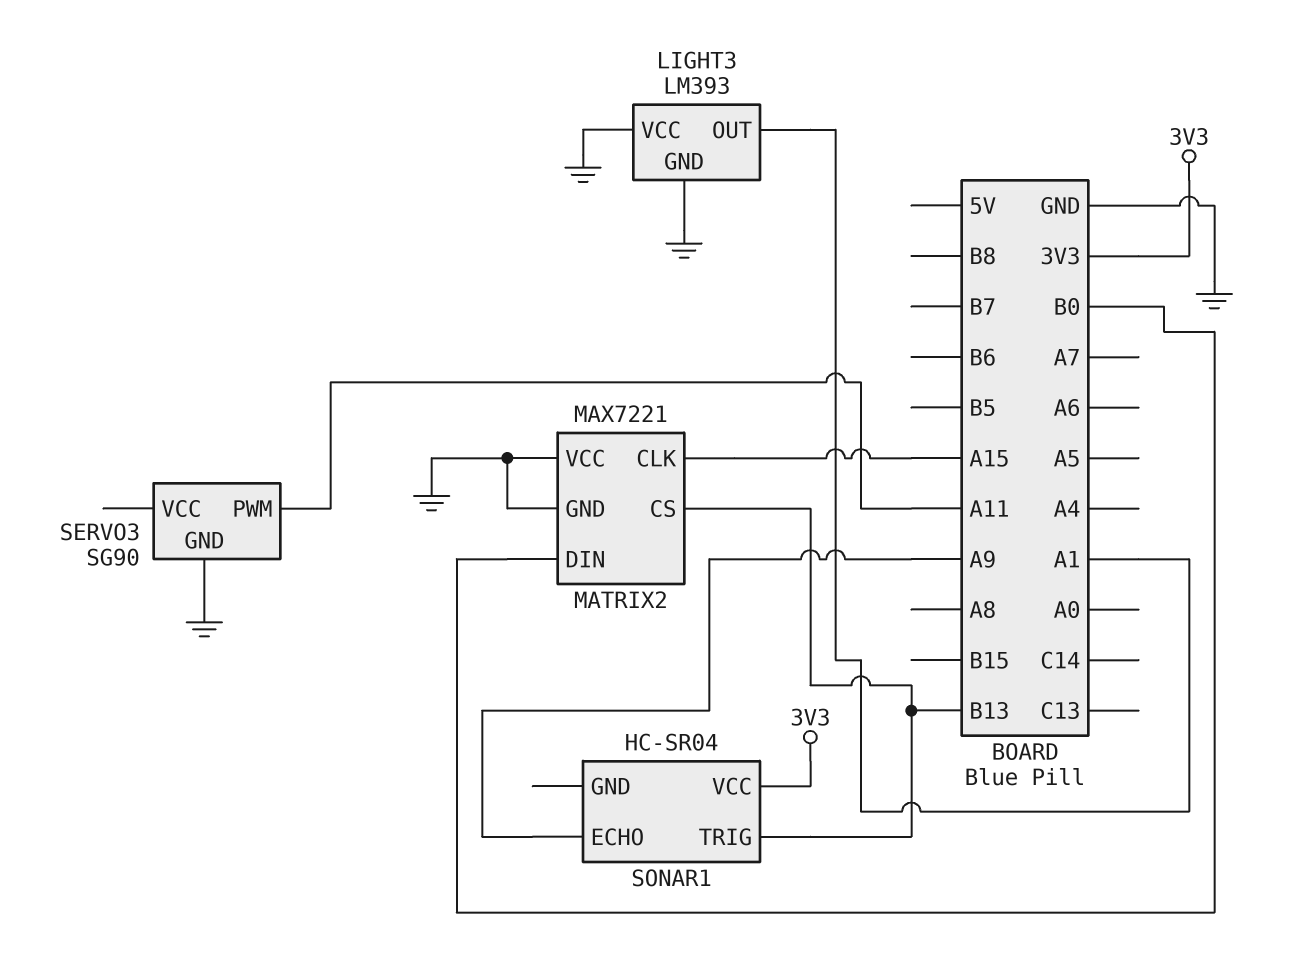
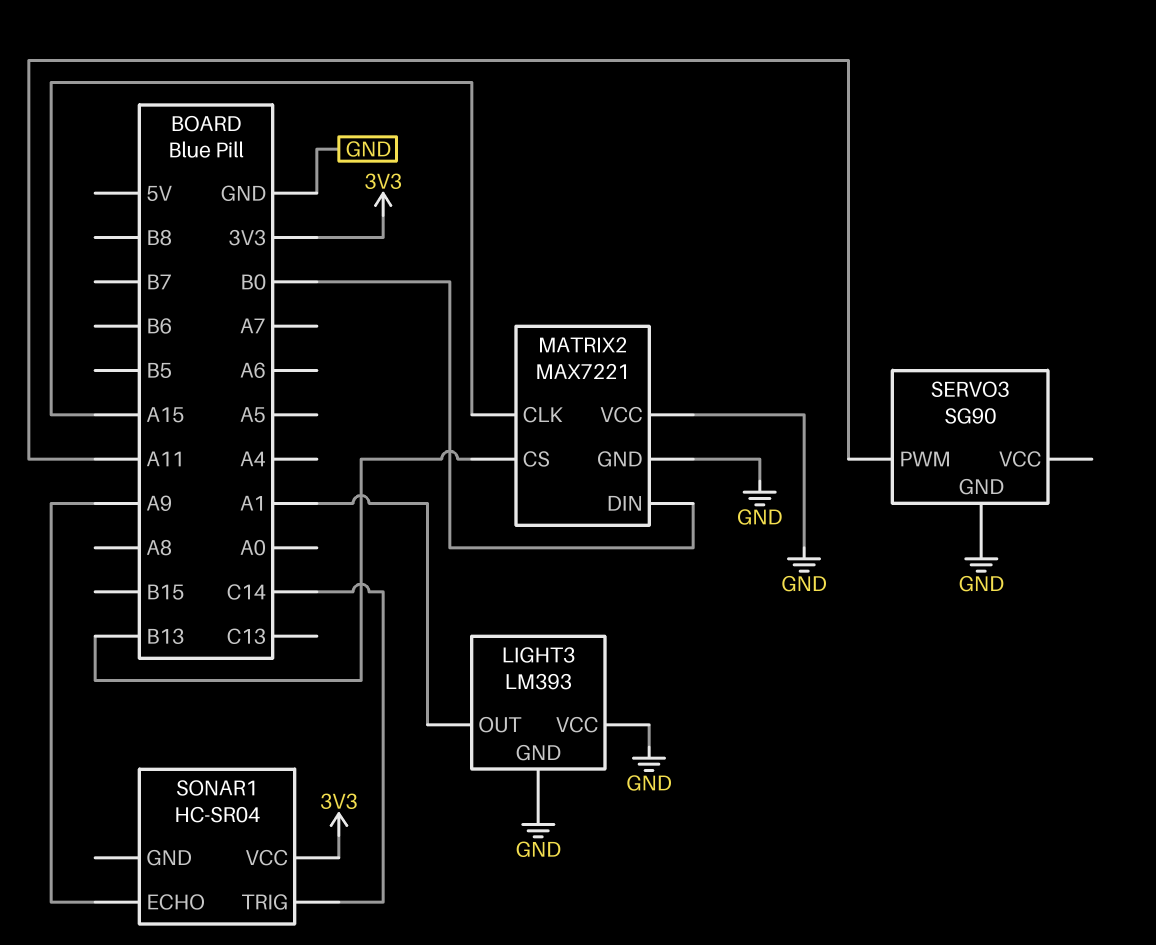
SONAR1 pin TRIG: B13 -> C14

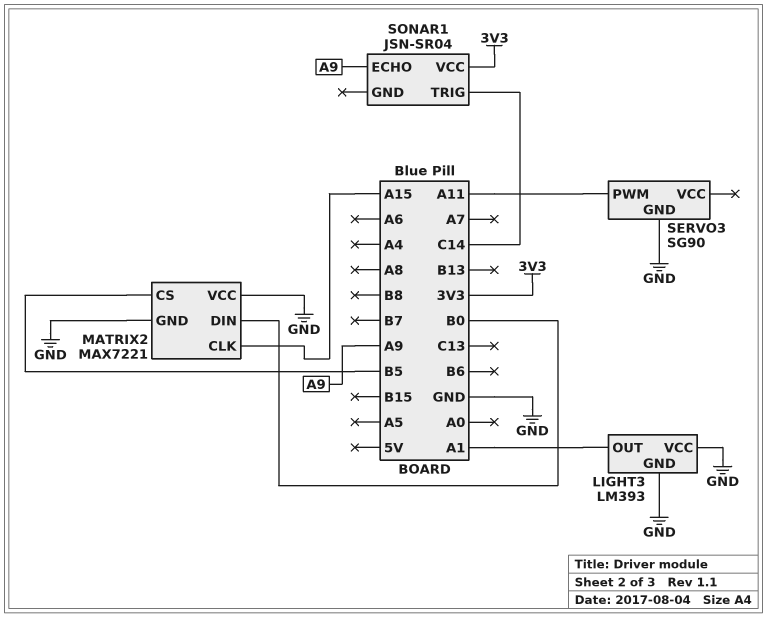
MATRIX2 pin CS: B13 -> B5
SONAR1: HC-SR04 -> JSN-SR04

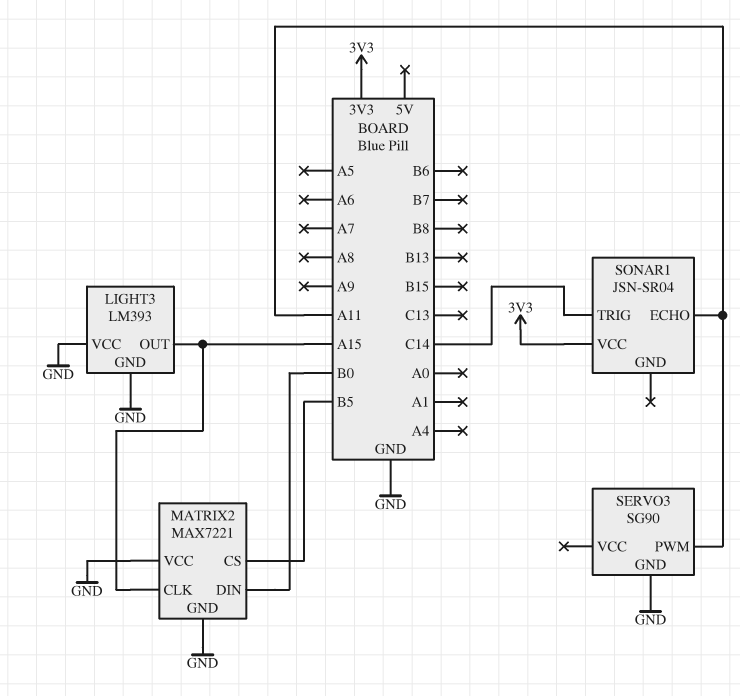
LIGHT3 pin OUT: A1 -> A15
SONAR1 pin ECHO: A9 -> A11

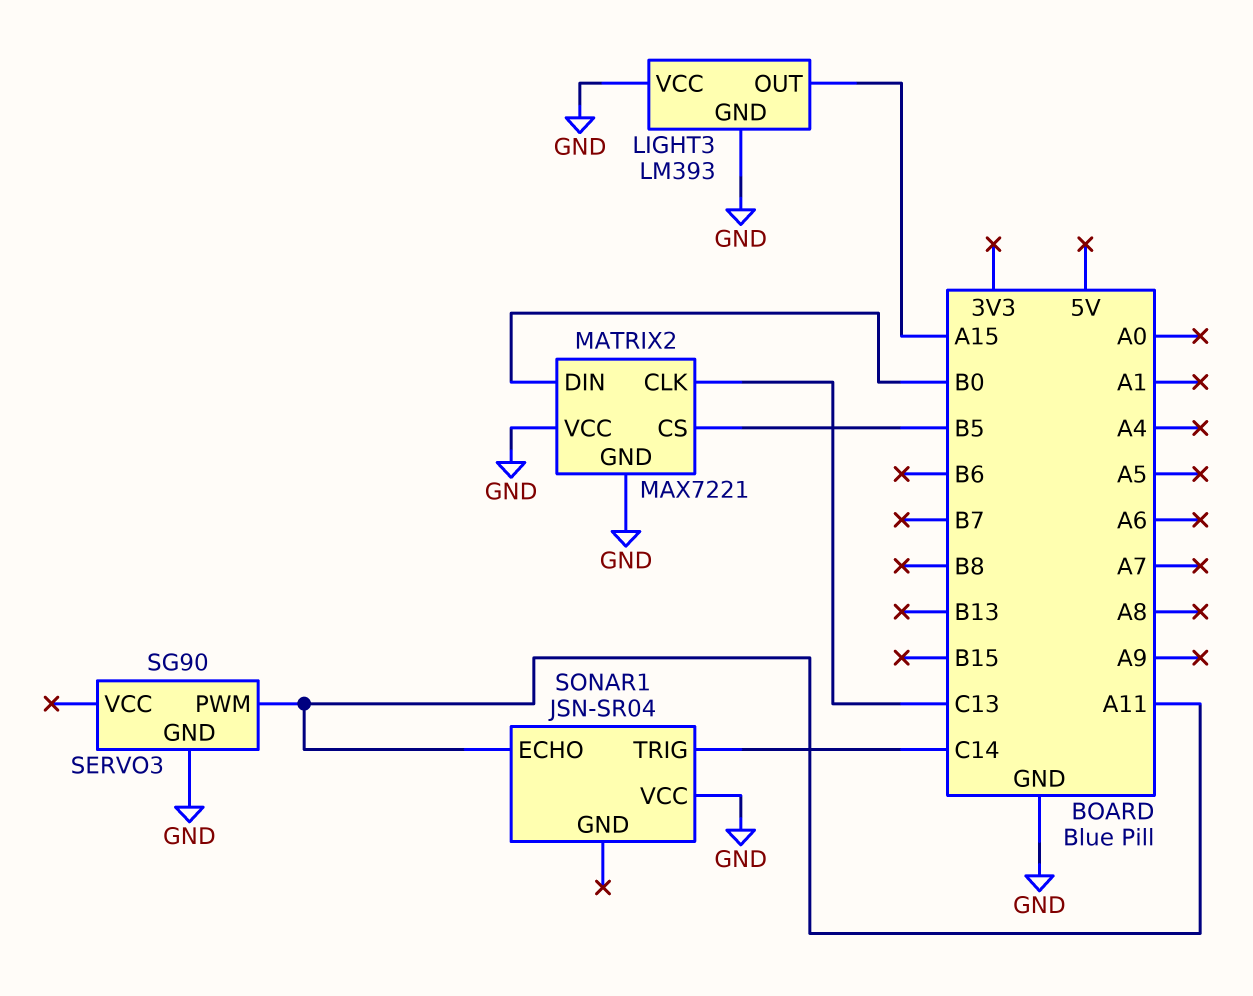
MATRIX2 pin CLK: A15 -> C13
SONAR1 pin VCC: 3V3 -> GND

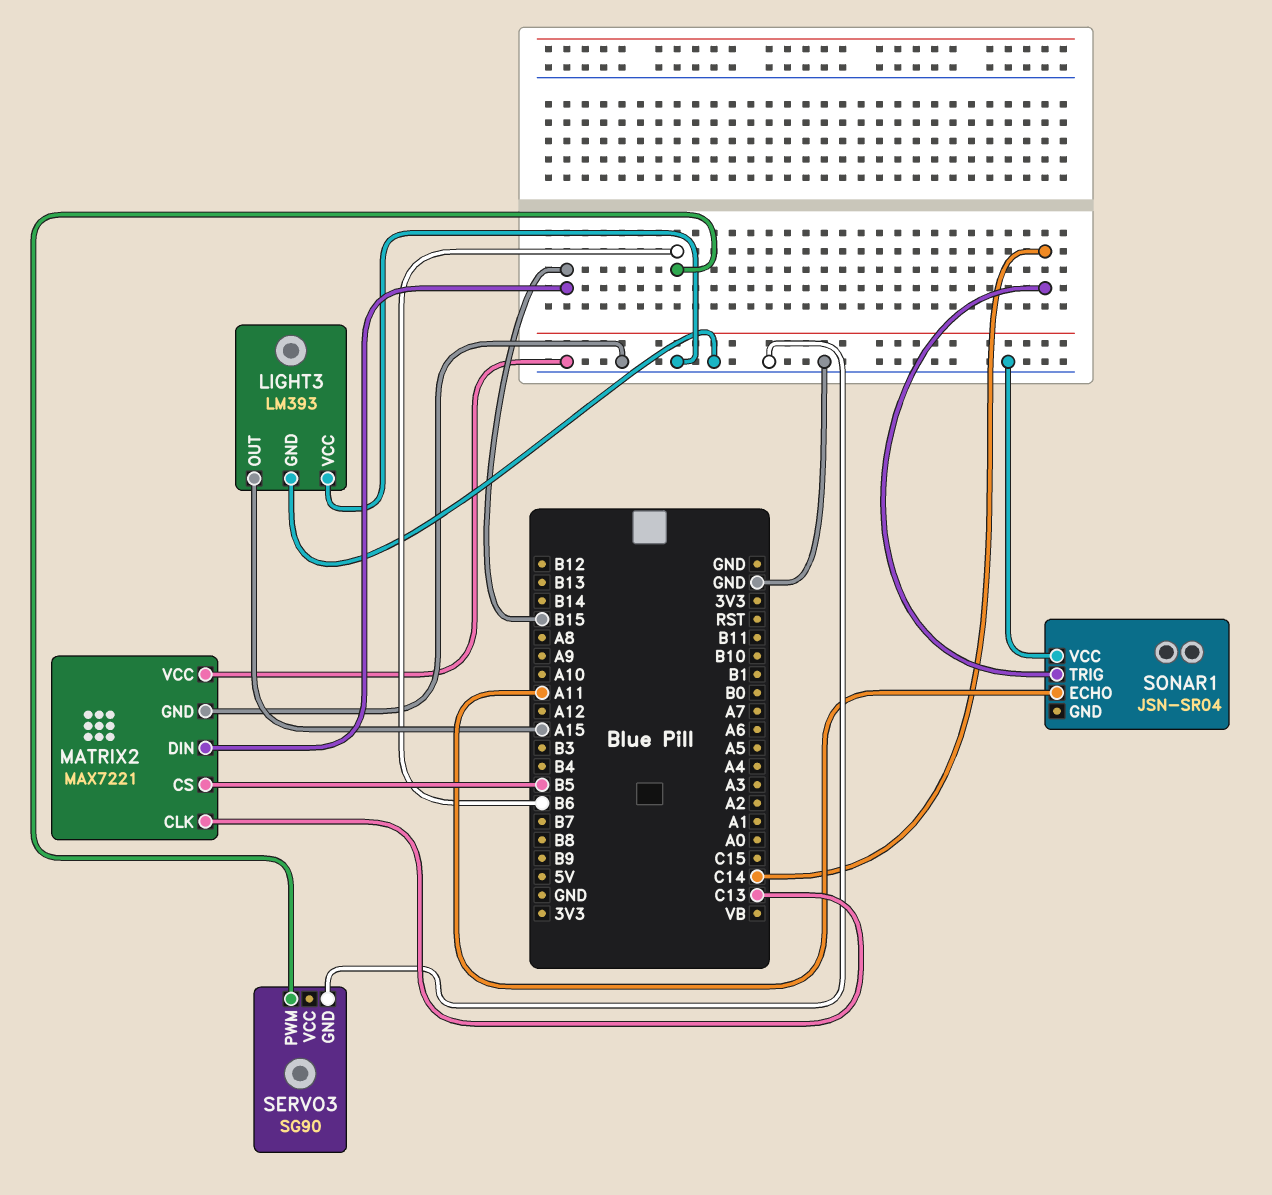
MATRIX2 pin DIN: B0 -> B15
SERVO3 pin PWM: A11 -> B6

